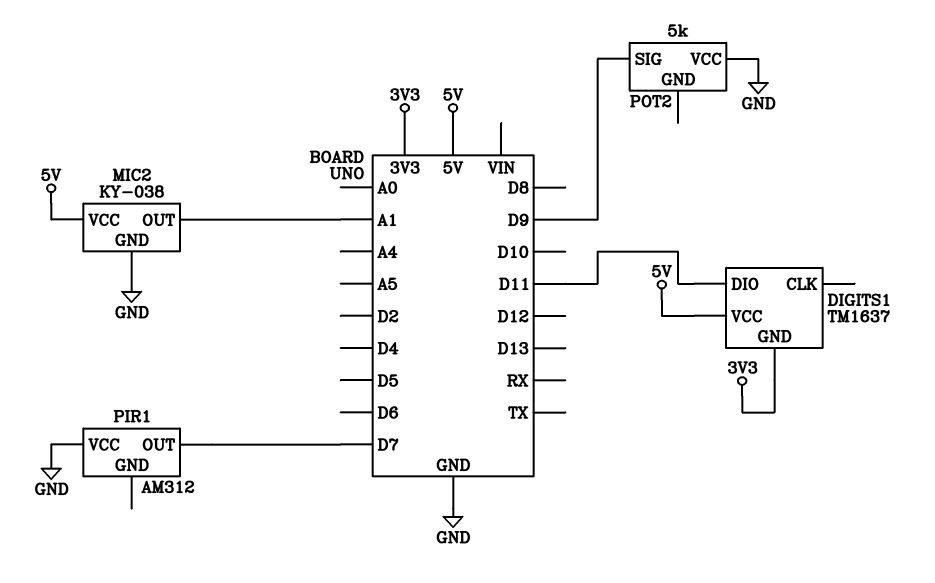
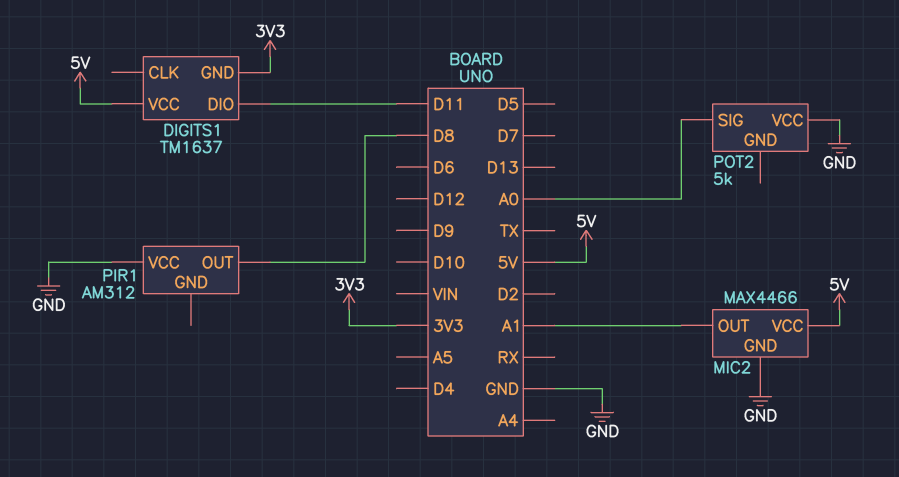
MIC2: KY-038 -> MAX4466
PIR1 pin OUT: D7 -> D8
POT2 pin SIG: D9 -> A0

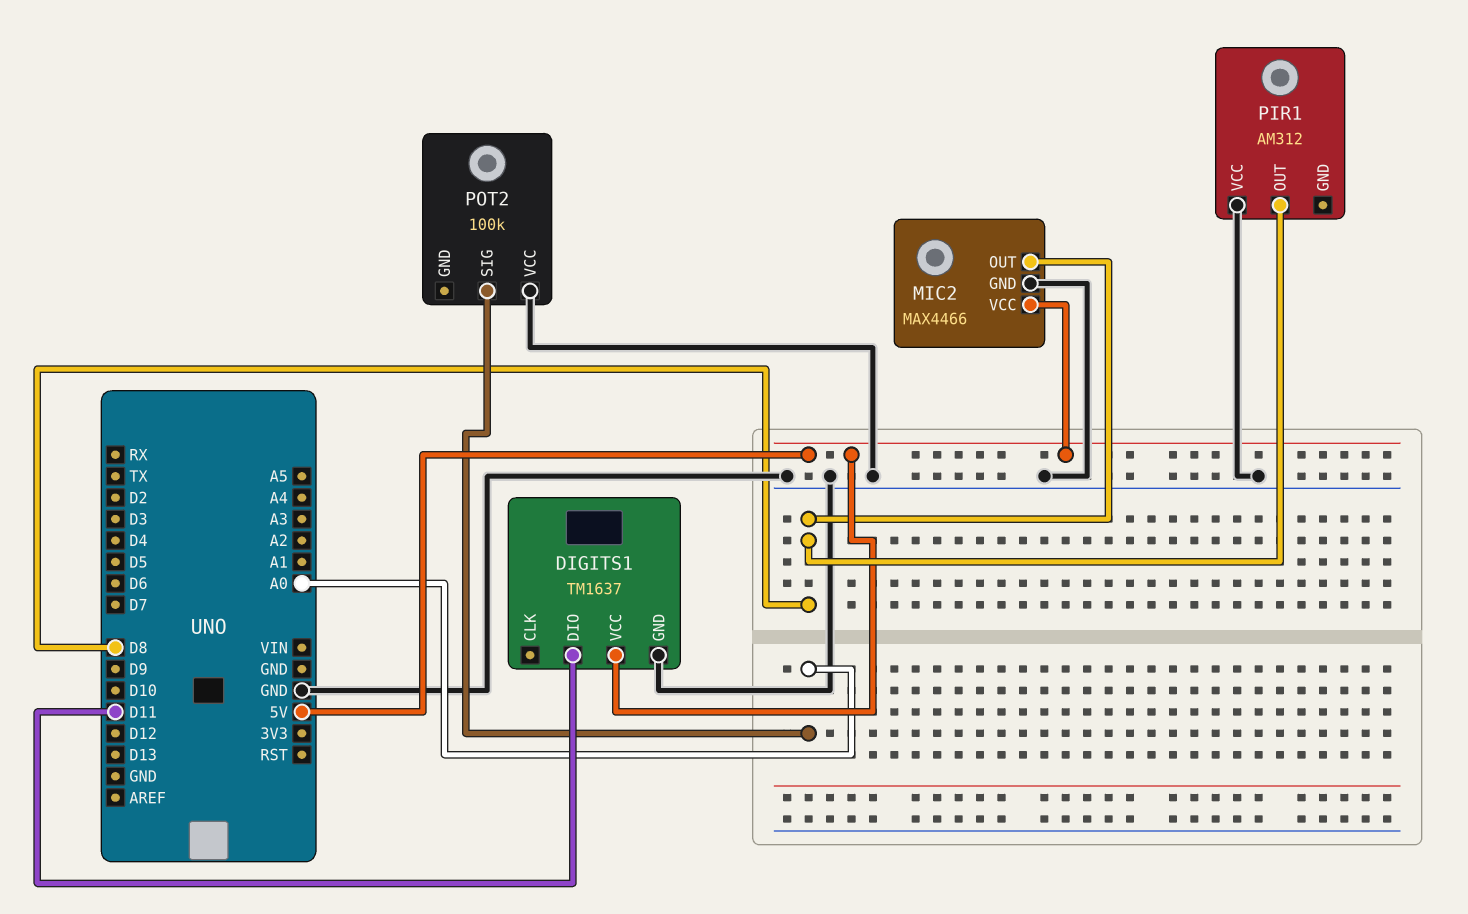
DIGITS1 pin GND: 3V3 -> GND
MIC2 pin OUT: A1 -> D8
POT2: 5k -> 100k

